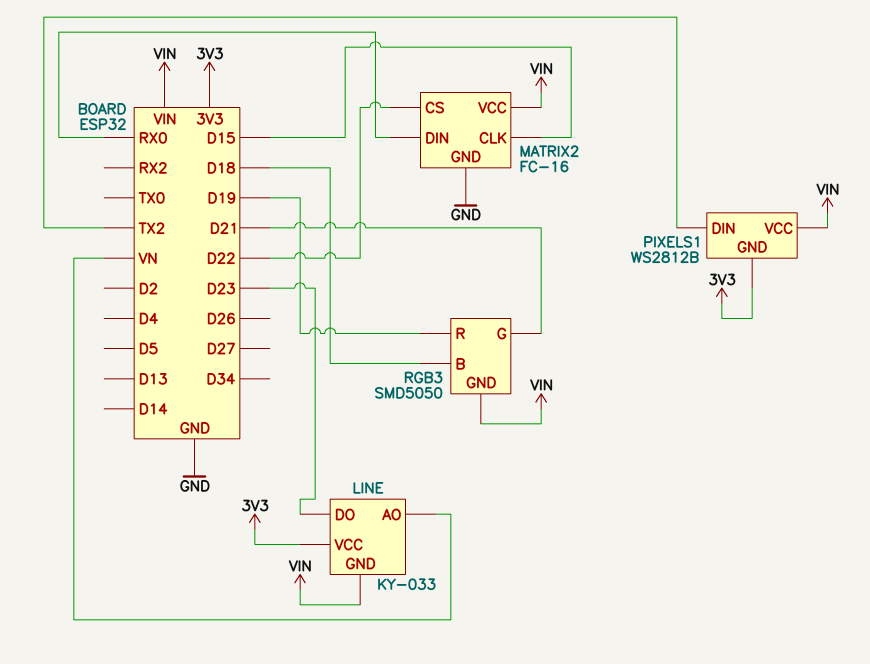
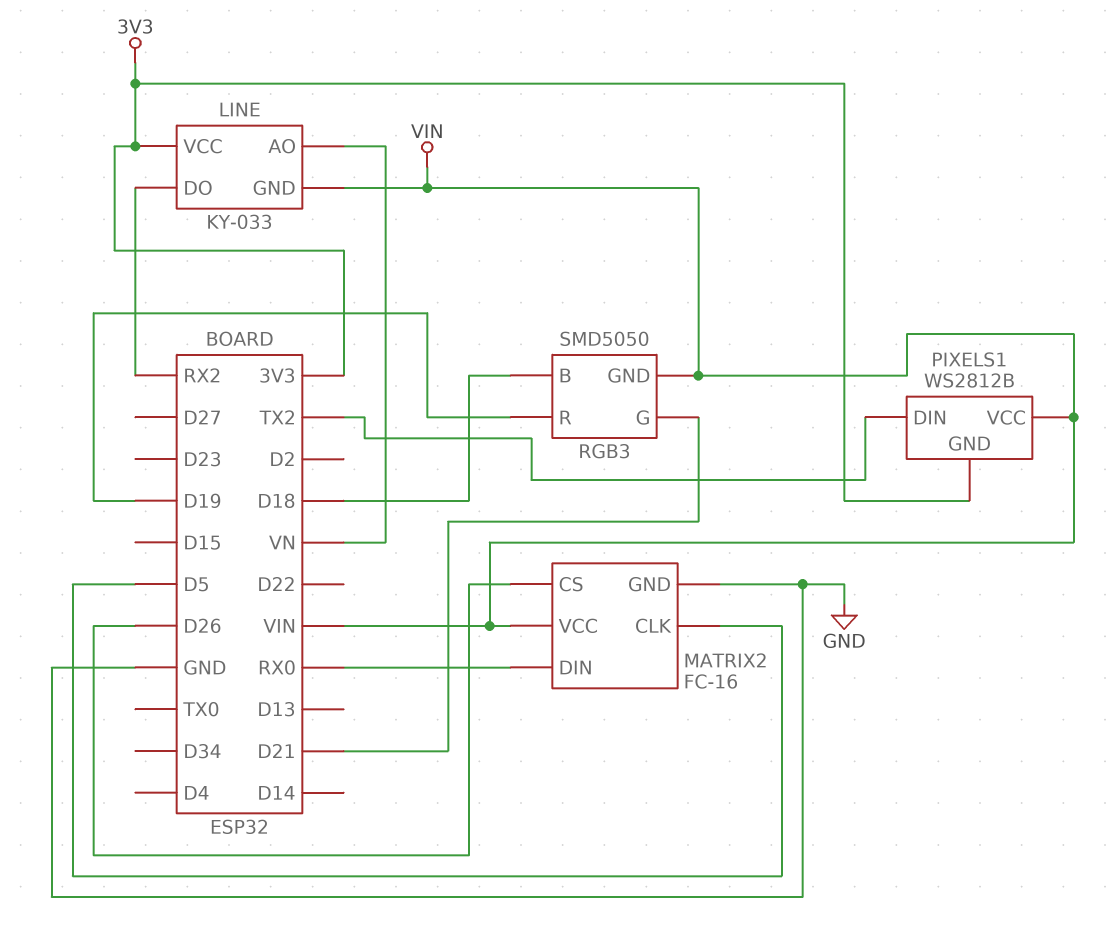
LINE pin DO: D23 -> RX2
MATRIX2 pin CLK: D15 -> D5
MATRIX2 pin CS: D22 -> D26

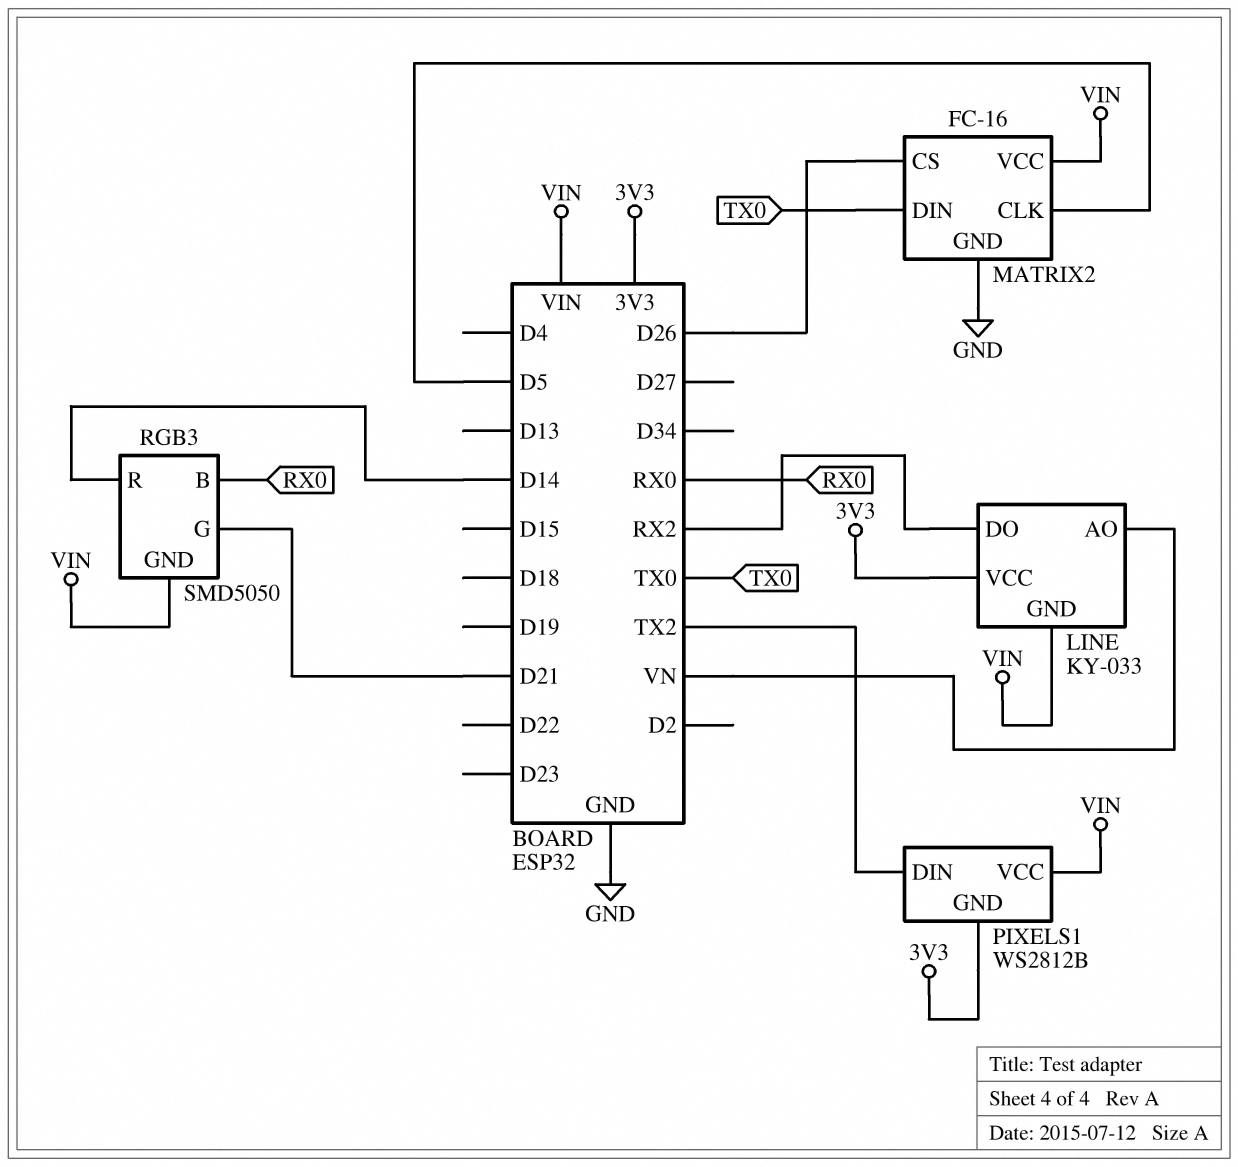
MATRIX2 pin DIN: RX0 -> TX0
RGB3 pin B: D18 -> RX0
RGB3 pin R: D19 -> D14

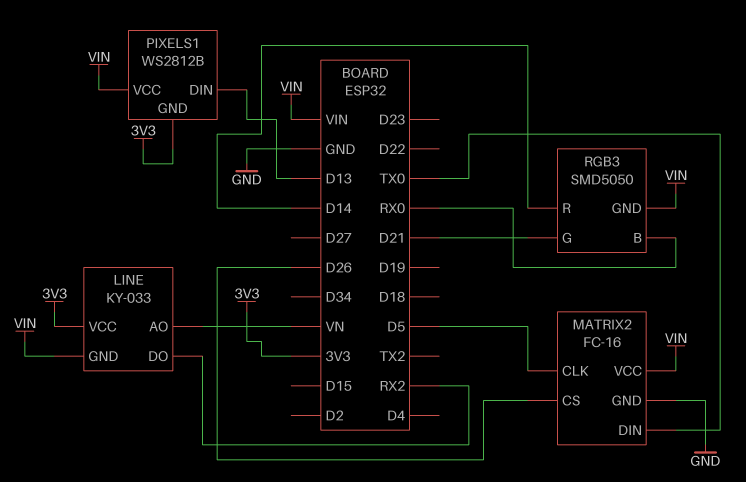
PIXELS1 pin DIN: TX2 -> D13

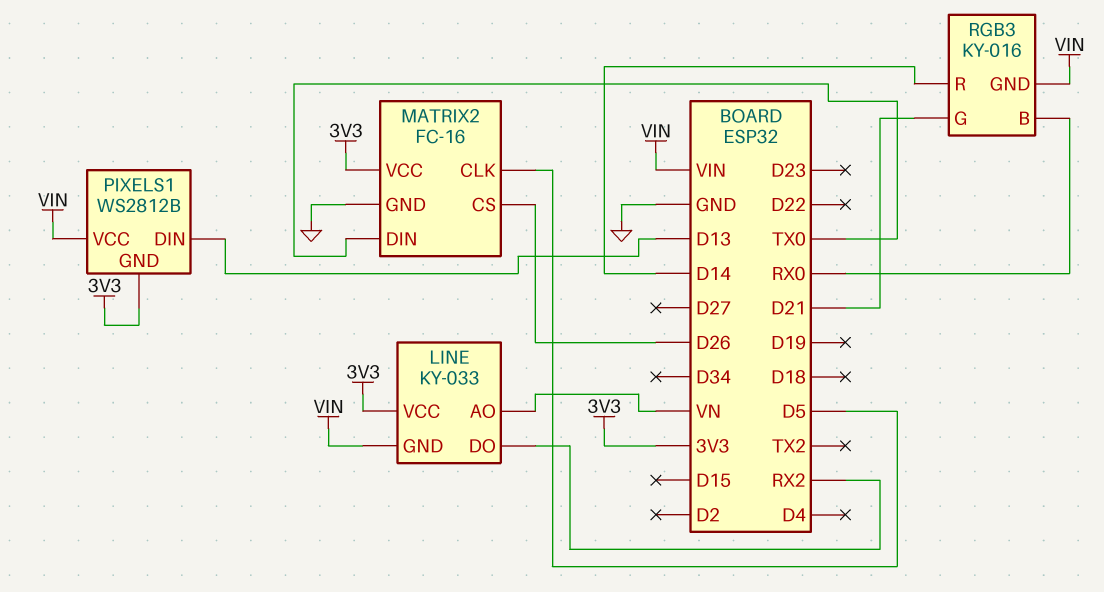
MATRIX2 pin VCC: VIN -> 3V3
RGB3: SMD5050 -> KY-016

